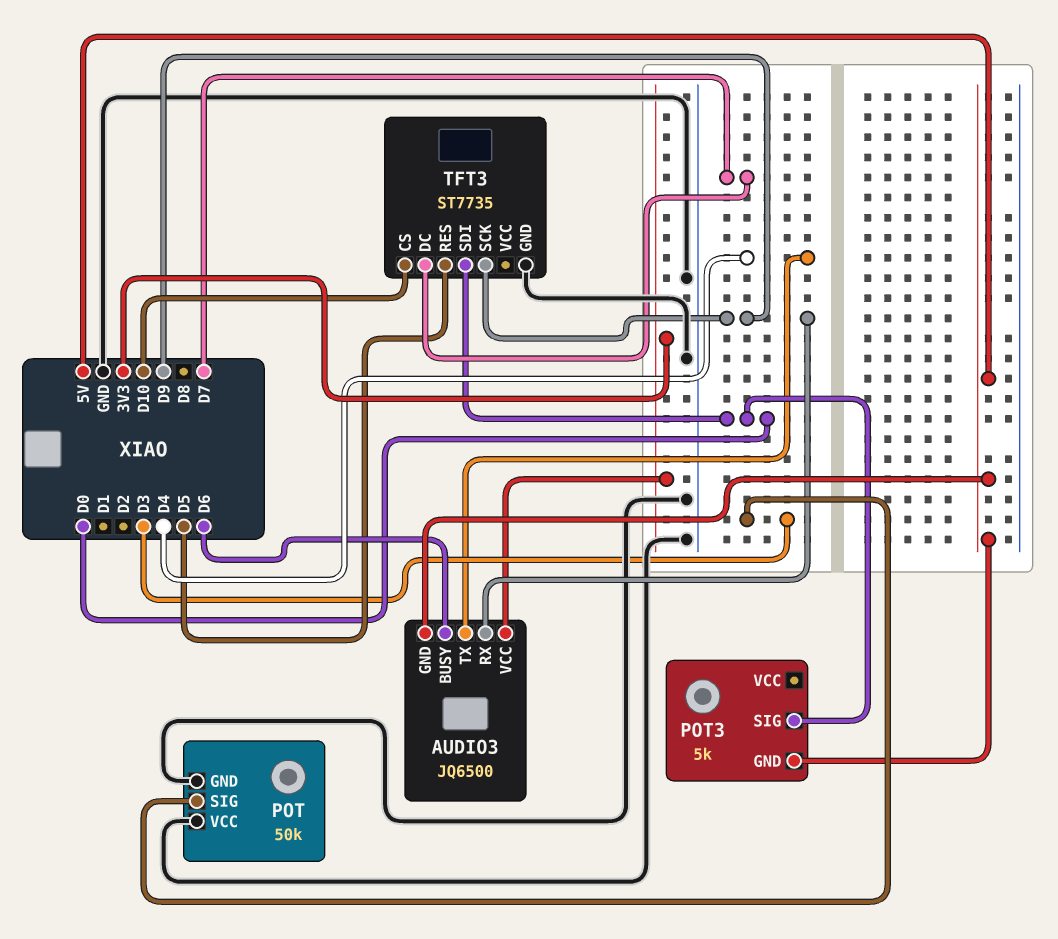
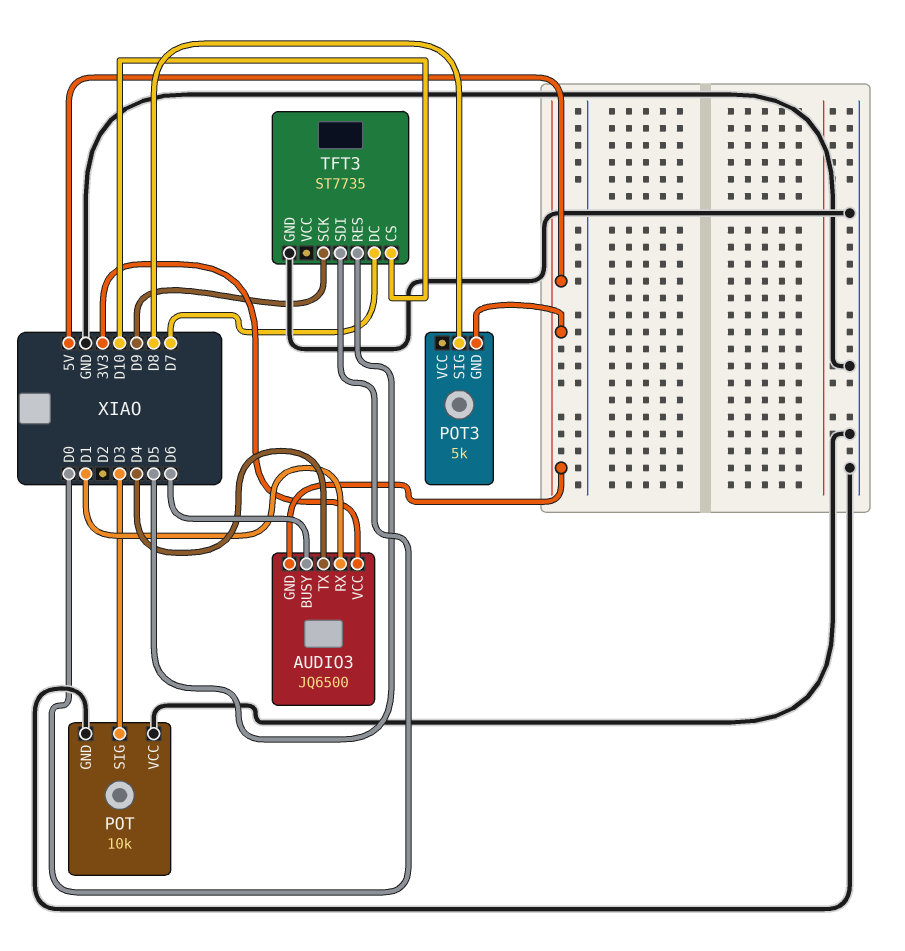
AUDIO3 pin RX: D9 -> D1
POT: 50k -> 10k
POT3 pin SIG: D0 -> D8

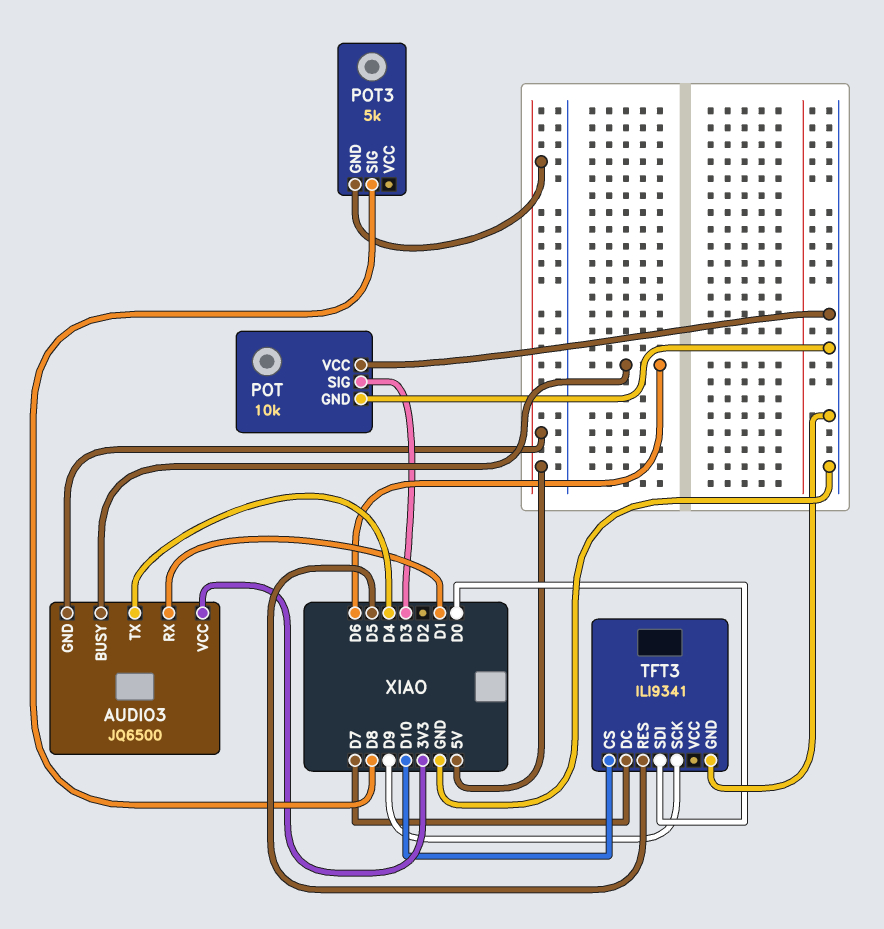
TFT3: ST7735 -> ILI9341

